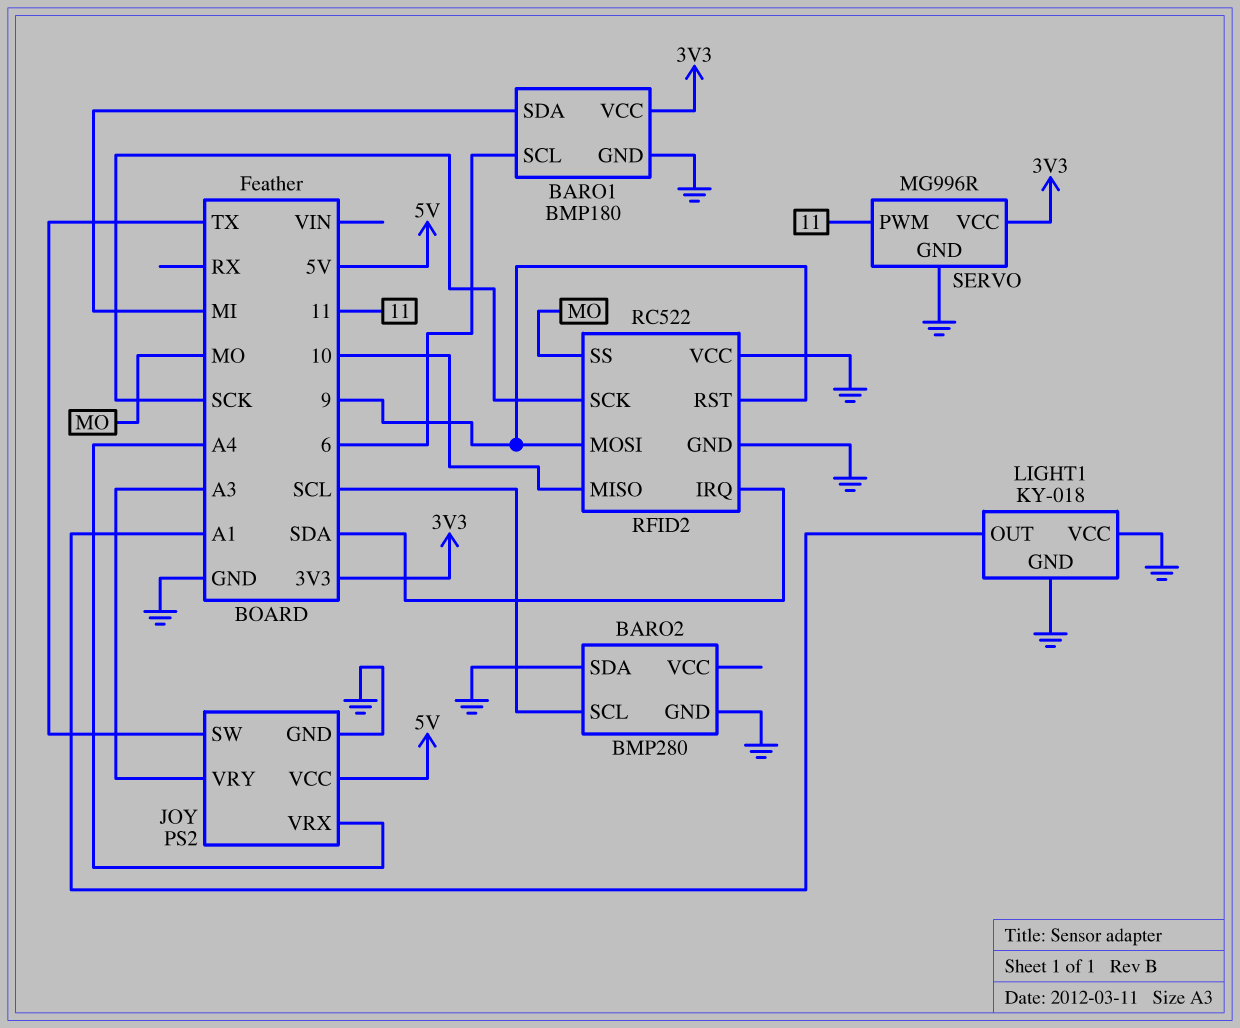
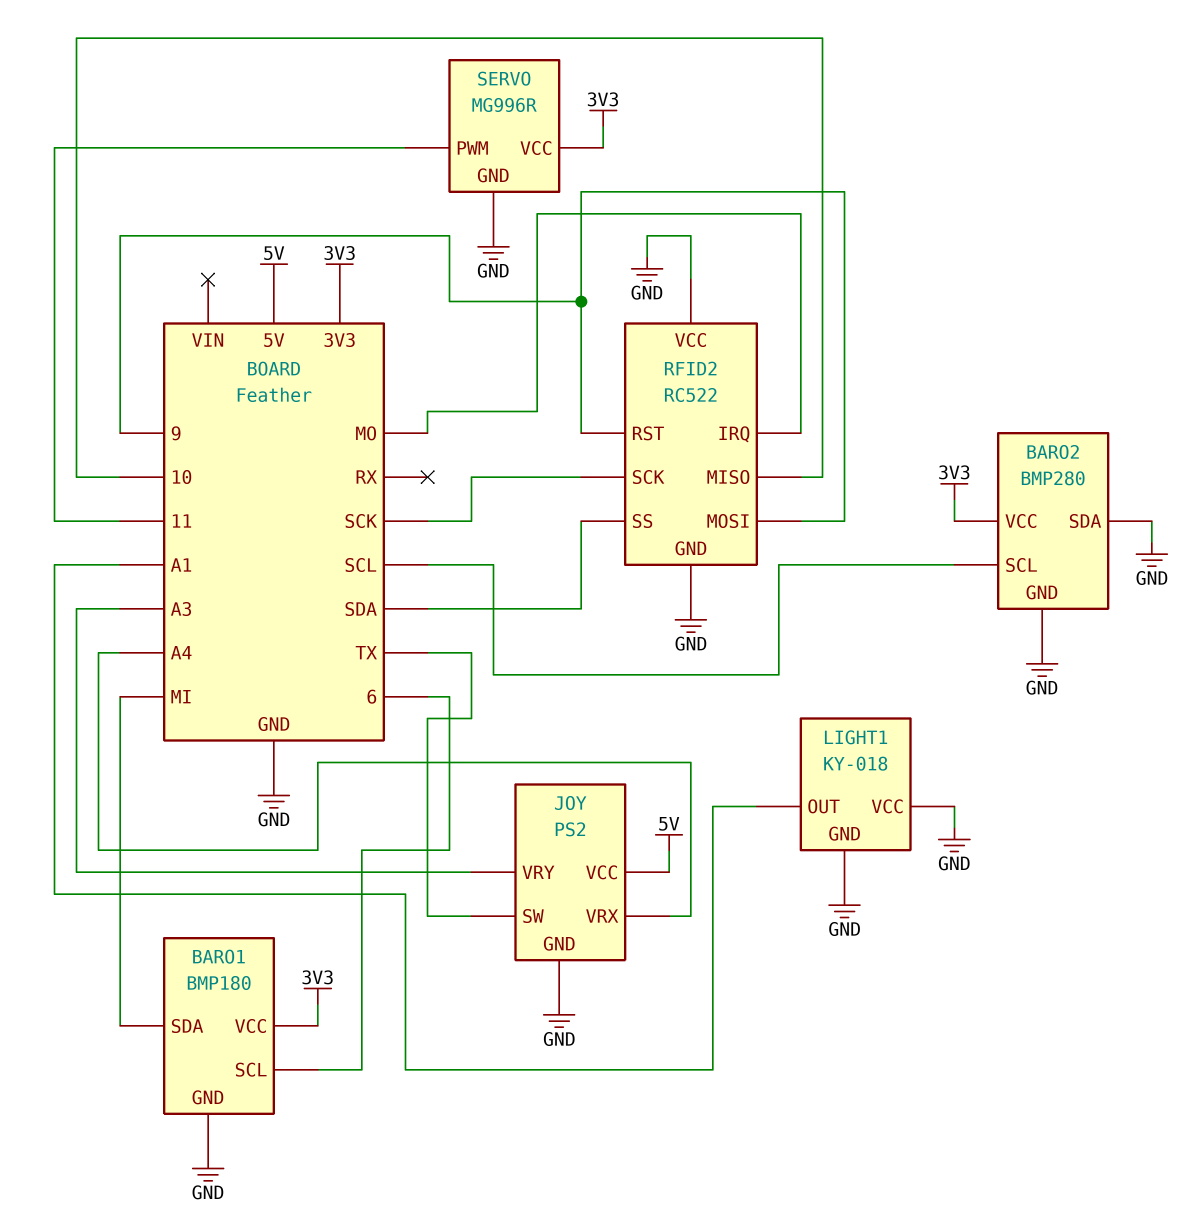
BARO2 pin VCC: none -> 3V3
RFID2 pin IRQ: SDA -> MO
RFID2 pin SS: MO -> SDA

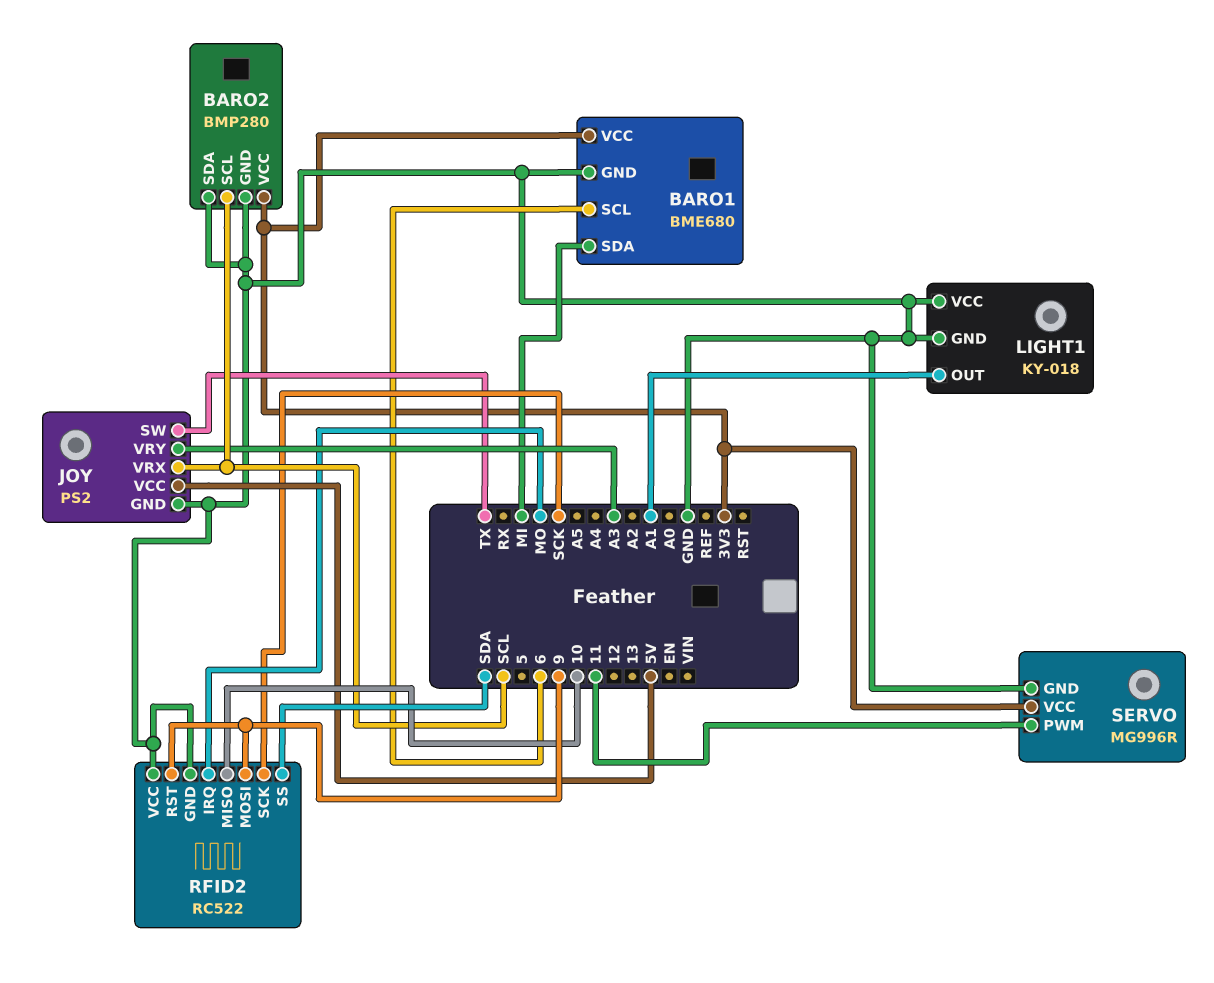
BARO1: BMP180 -> BME680
JOY pin VRX: A4 -> SCL

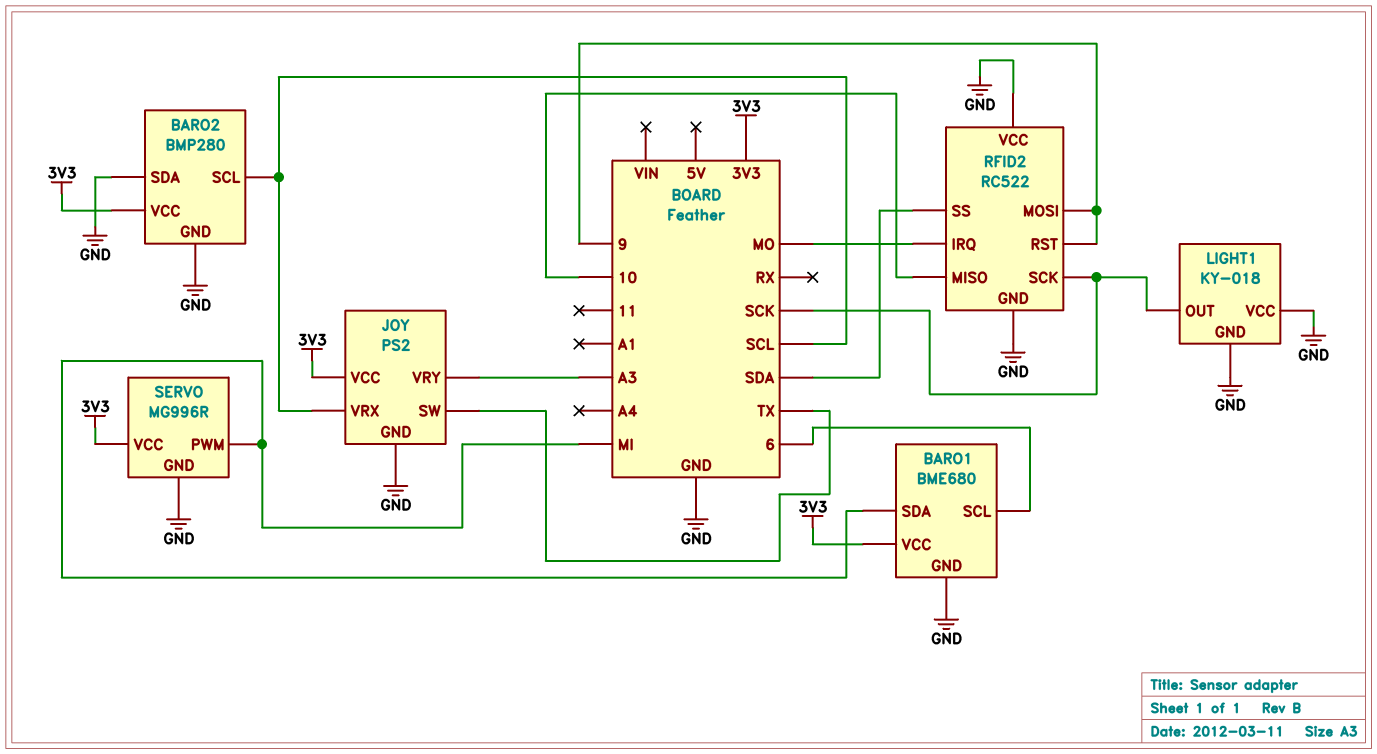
JOY pin VCC: 5V -> 3V3
LIGHT1 pin OUT: A1 -> SCK
SERVO pin PWM: 11 -> MI

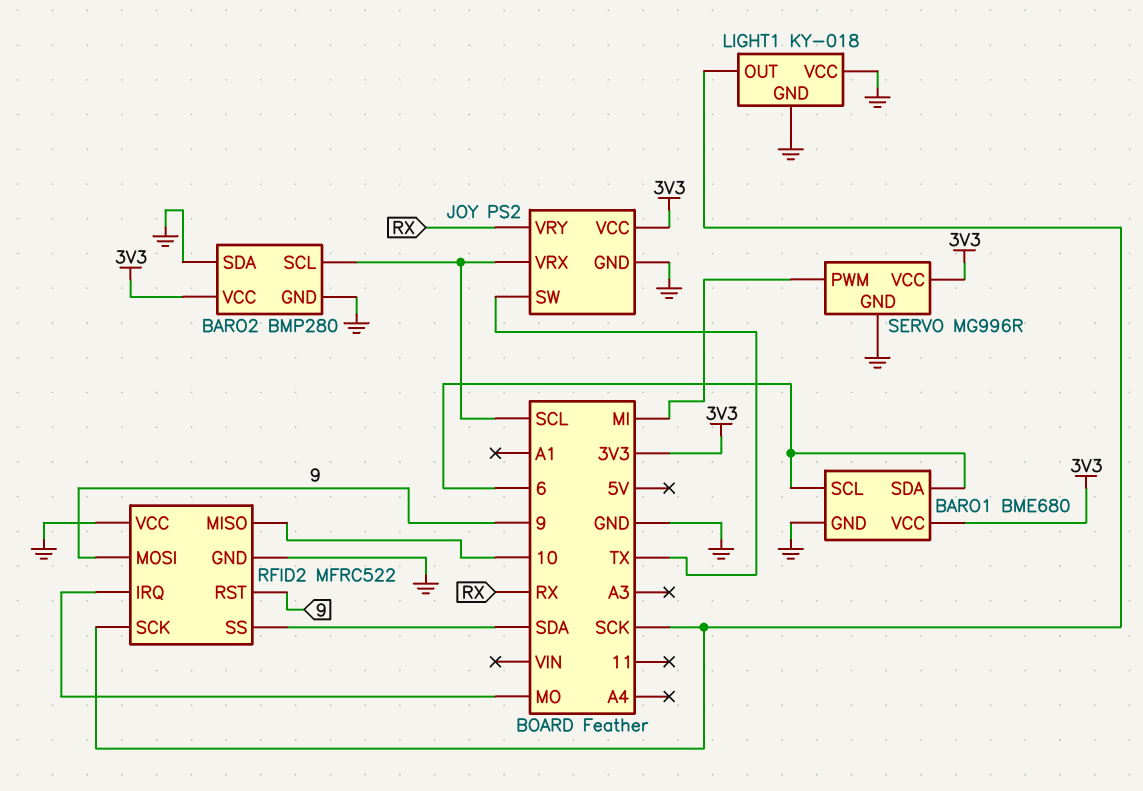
BARO1 pin SDA: MI -> 6
JOY pin VRY: A3 -> RX
RFID2: RC522 -> MFRC522

